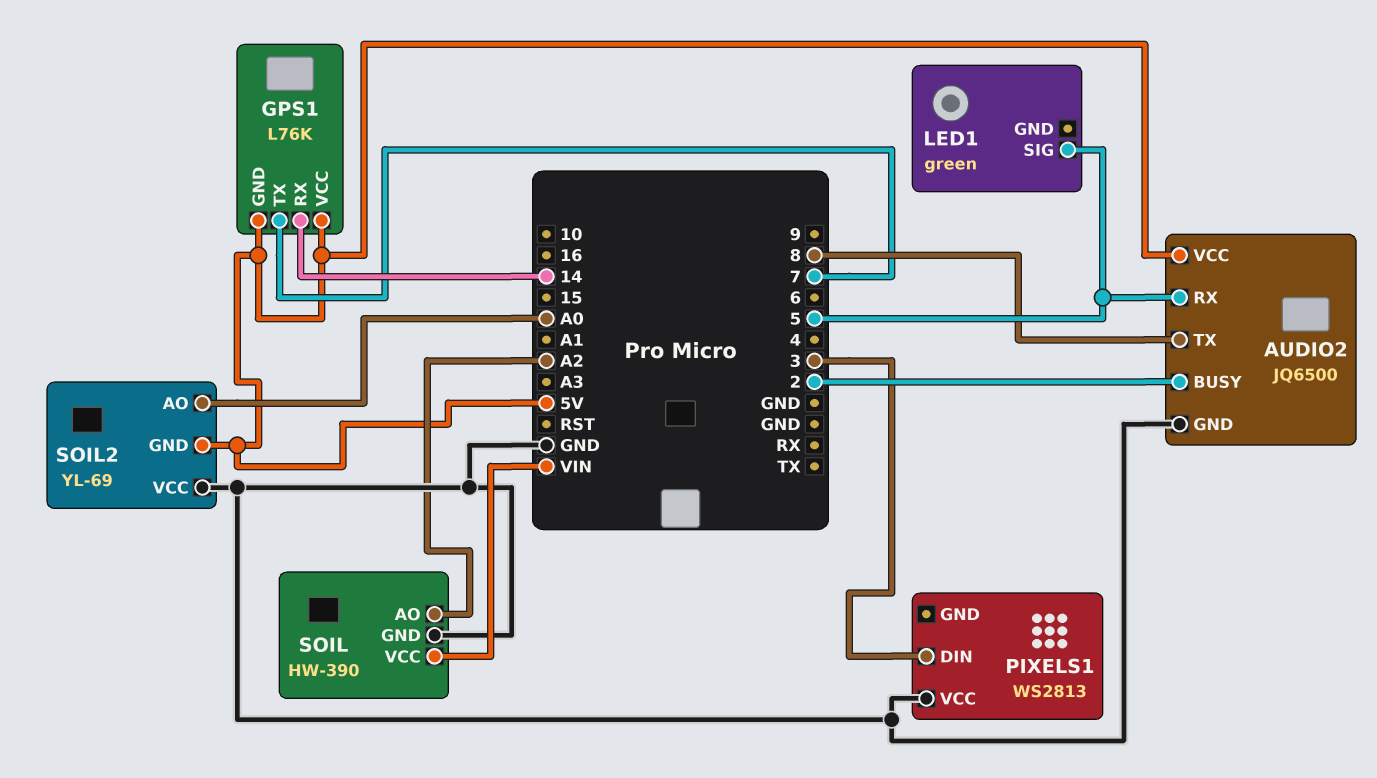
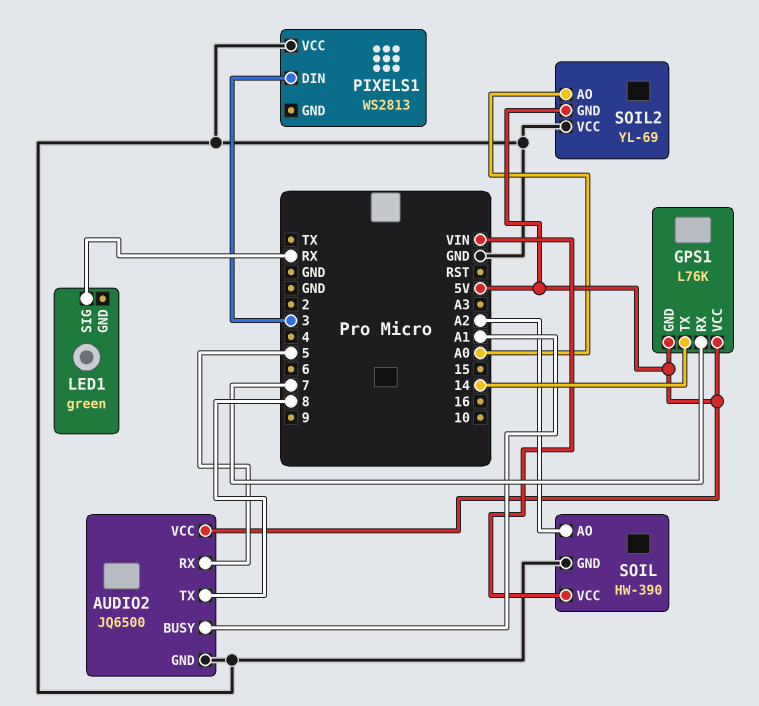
AUDIO2 pin BUSY: 2 -> A1
GPS1 pin RX: 14 -> 7
GPS1 pin TX: 7 -> 14
LED1 pin SIG: 5 -> RX

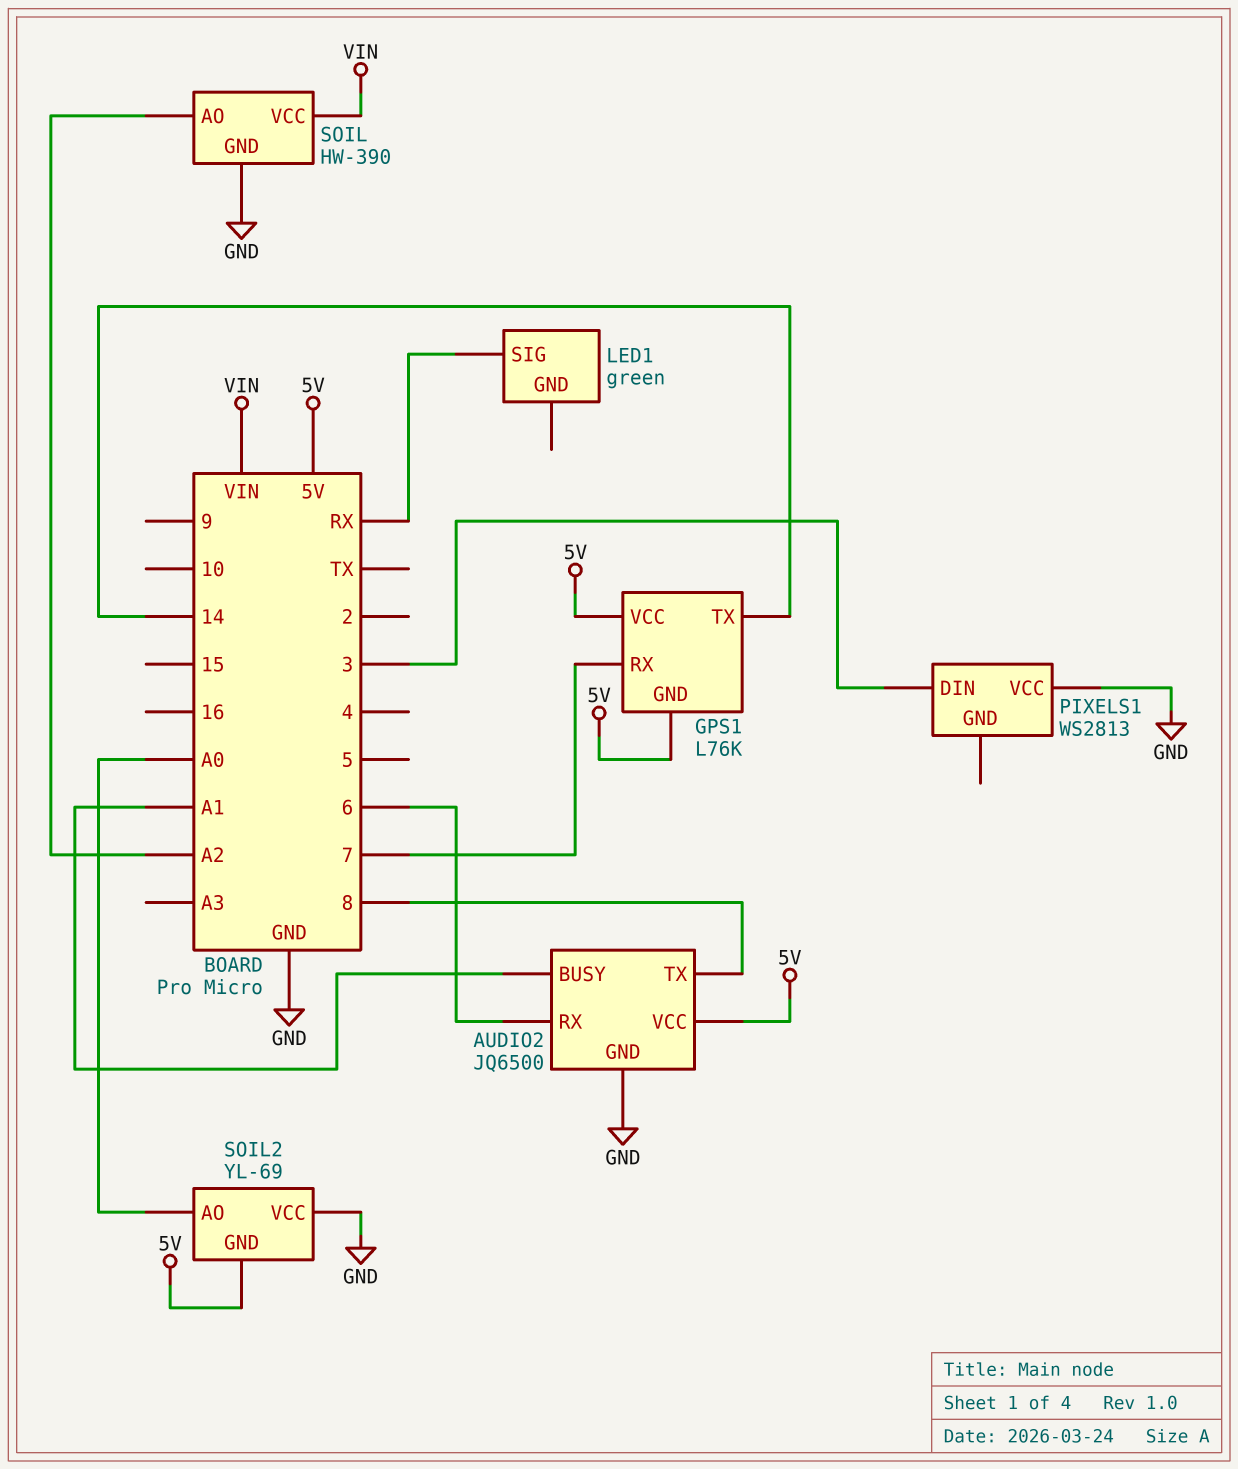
AUDIO2 pin RX: 5 -> 6

